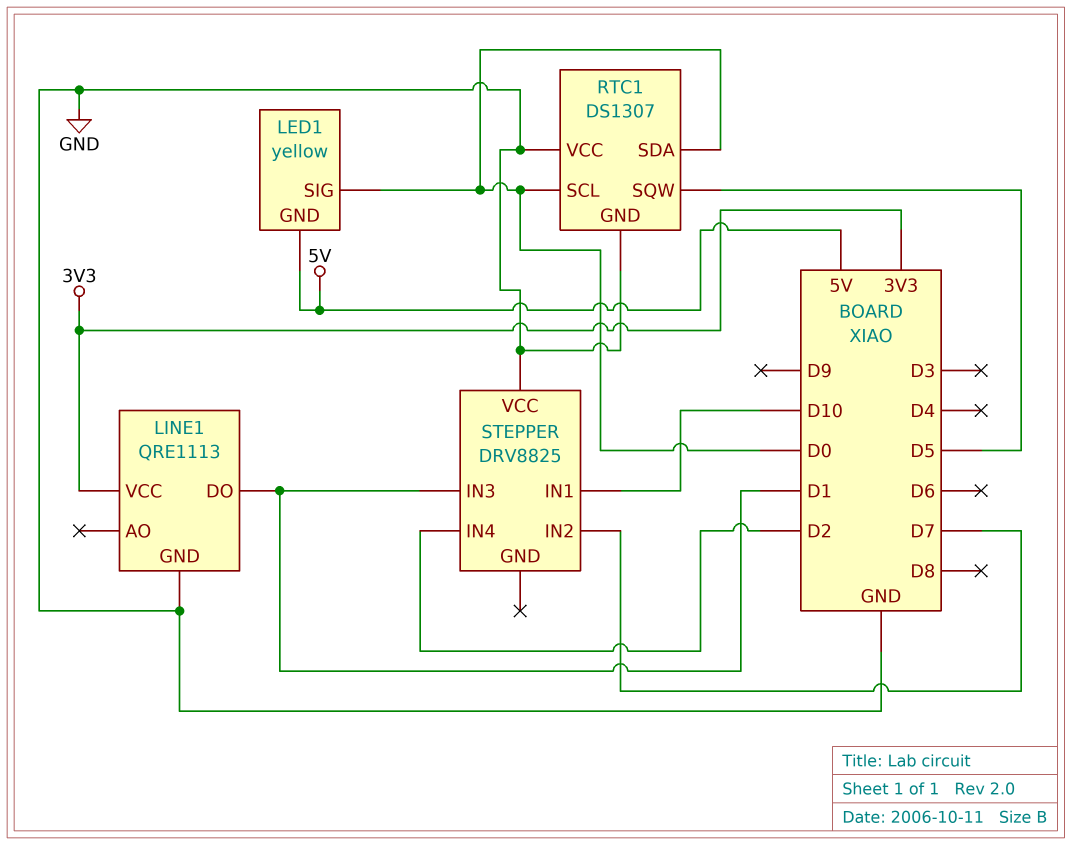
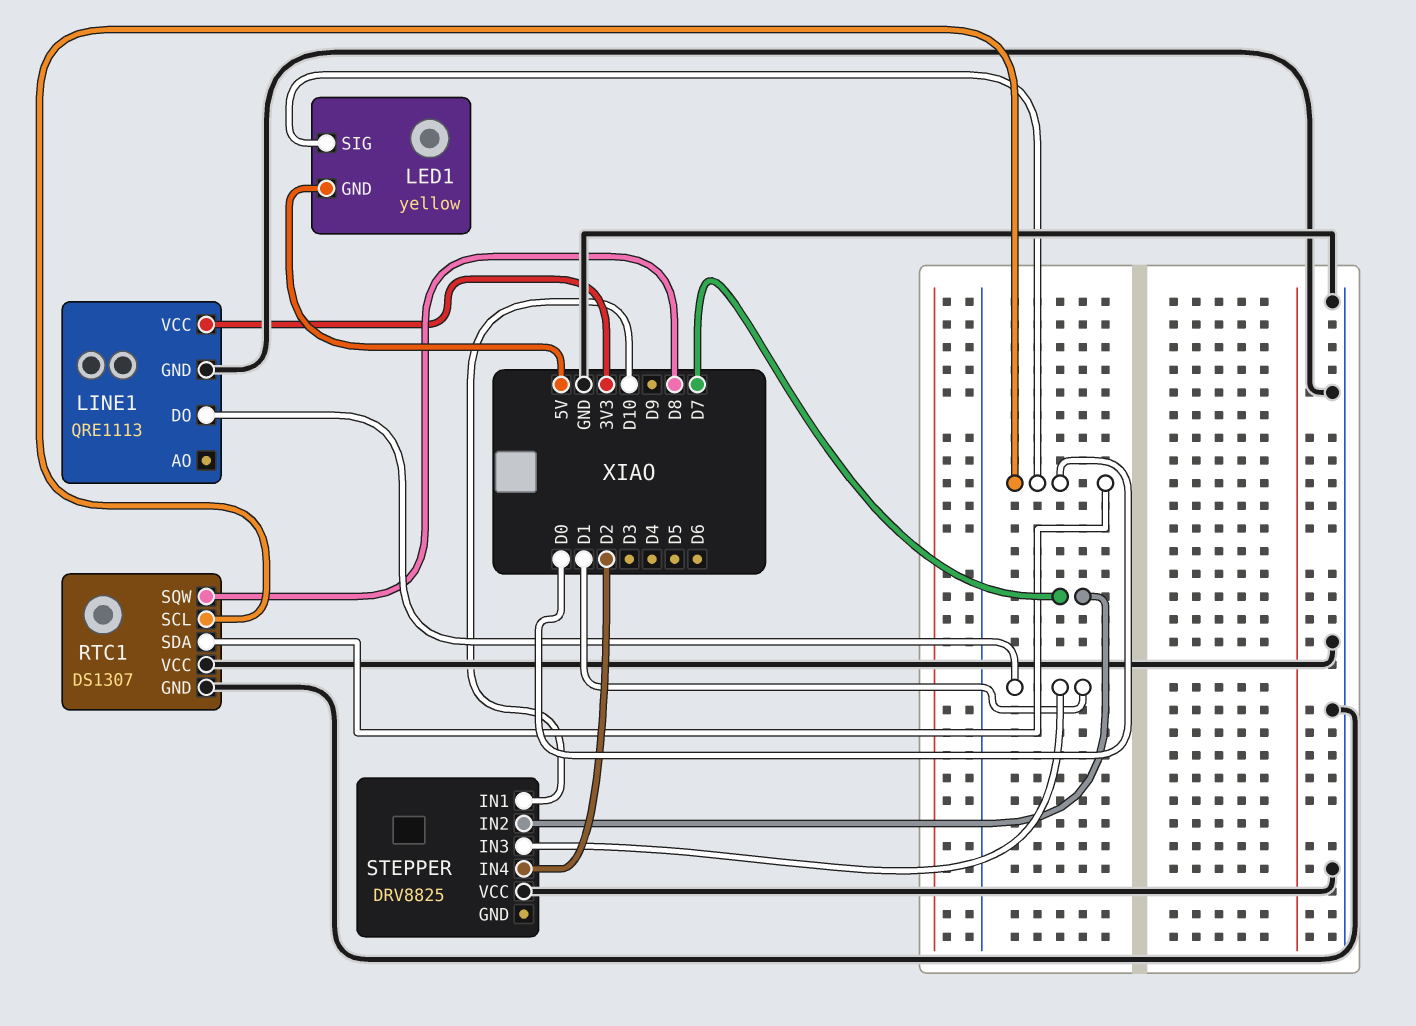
RTC1 pin SQW: D5 -> D8

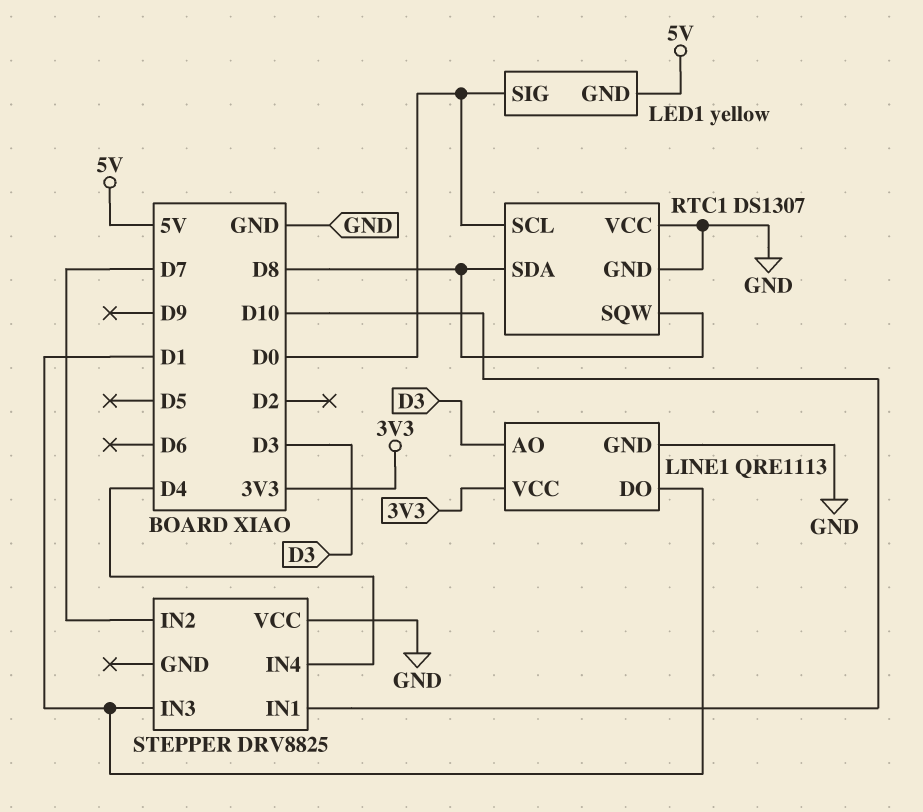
LINE1 pin AO: none -> D3
RTC1 pin SDA: D0 -> D8
STEPPER pin IN4: D2 -> D4

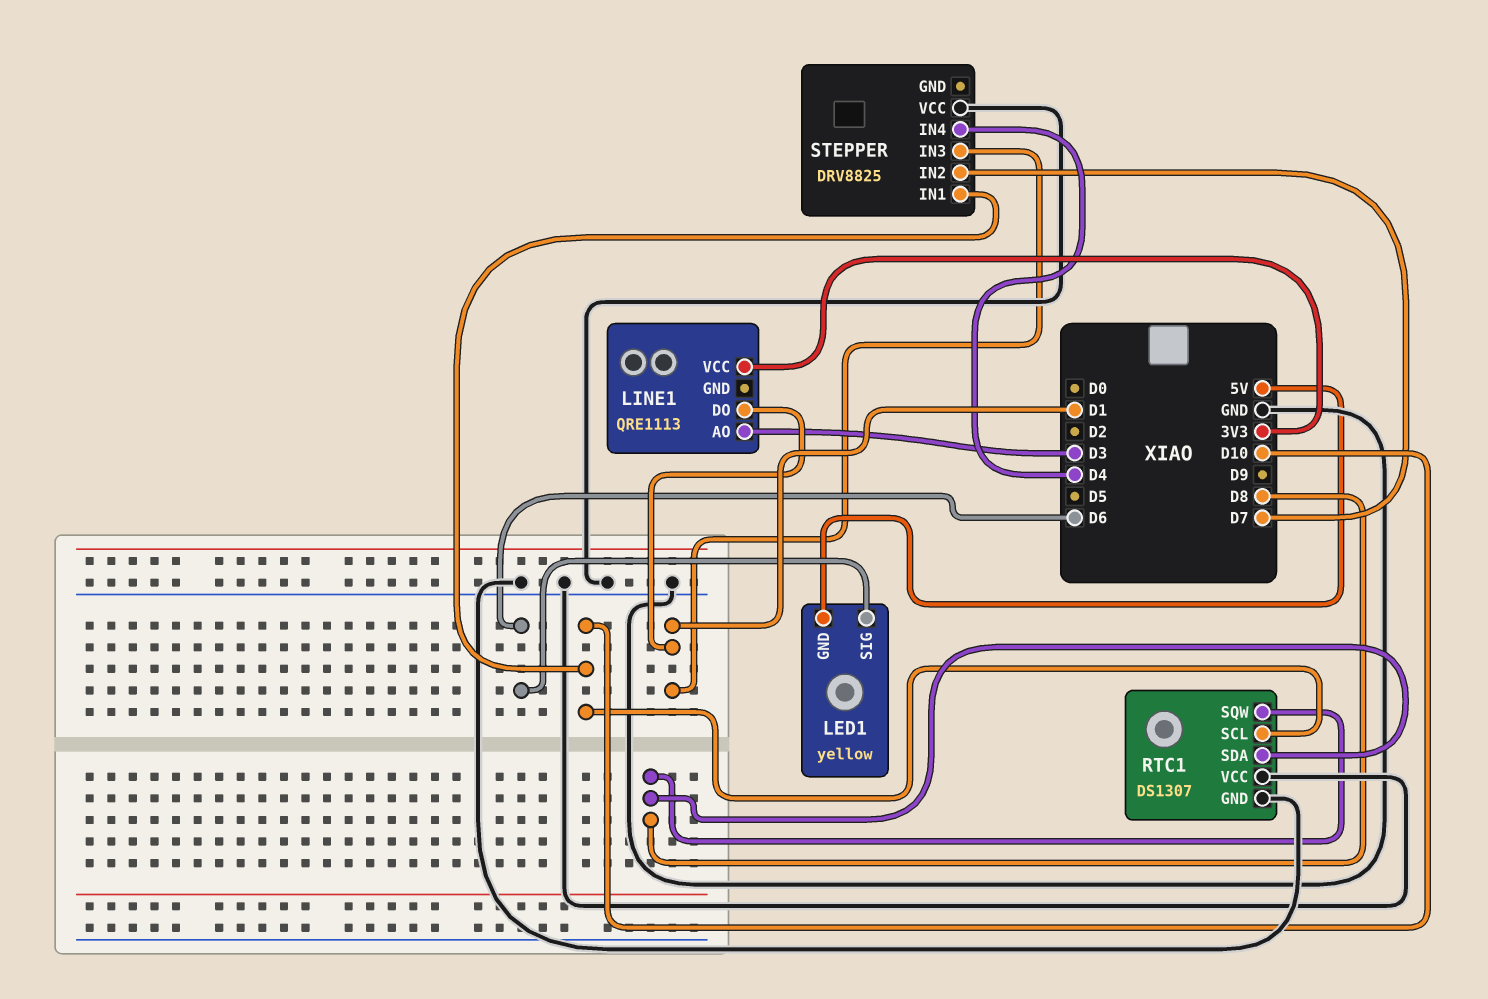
LED1 pin SIG: D0 -> D6
LINE1 pin GND: GND -> none
RTC1 pin SCL: D0 -> D10

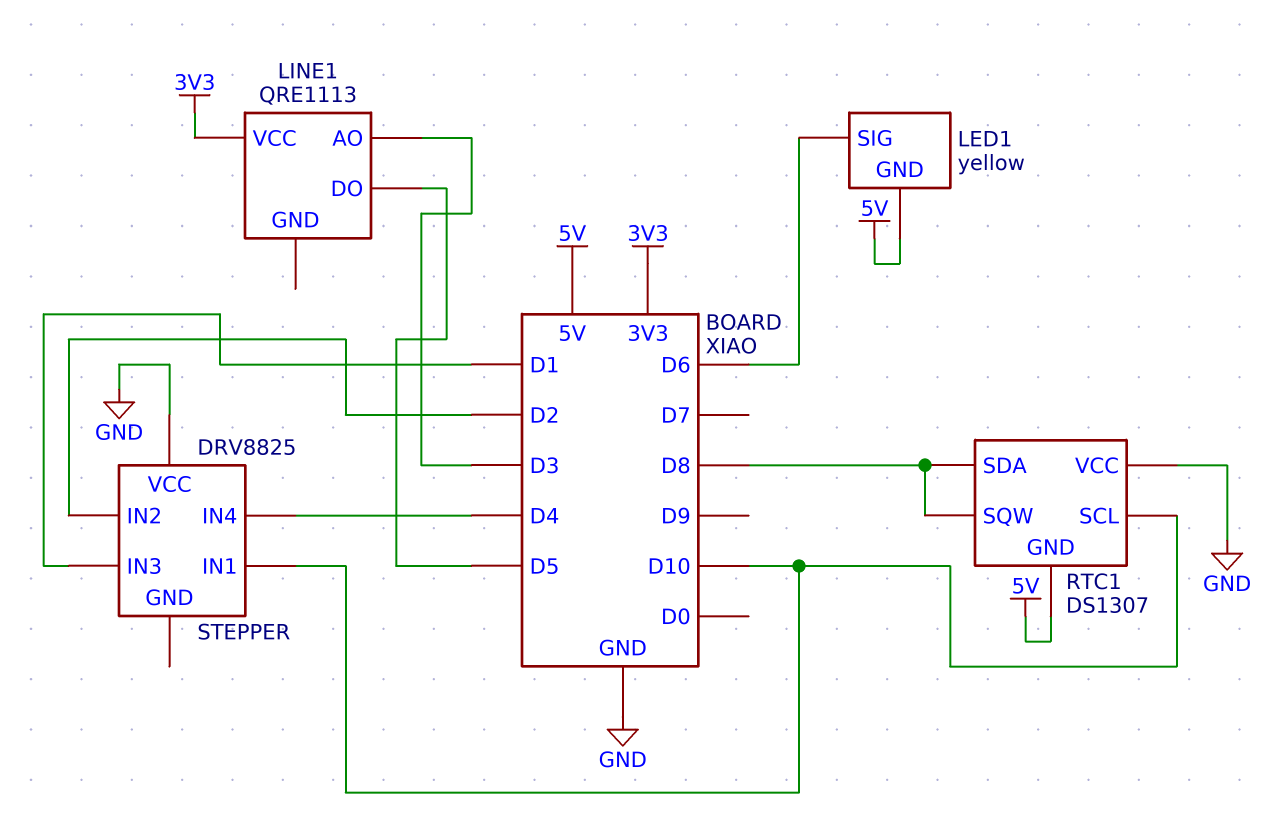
LINE1 pin DO: D1 -> D5
RTC1 pin GND: GND -> 5V
STEPPER pin IN2: D7 -> D2

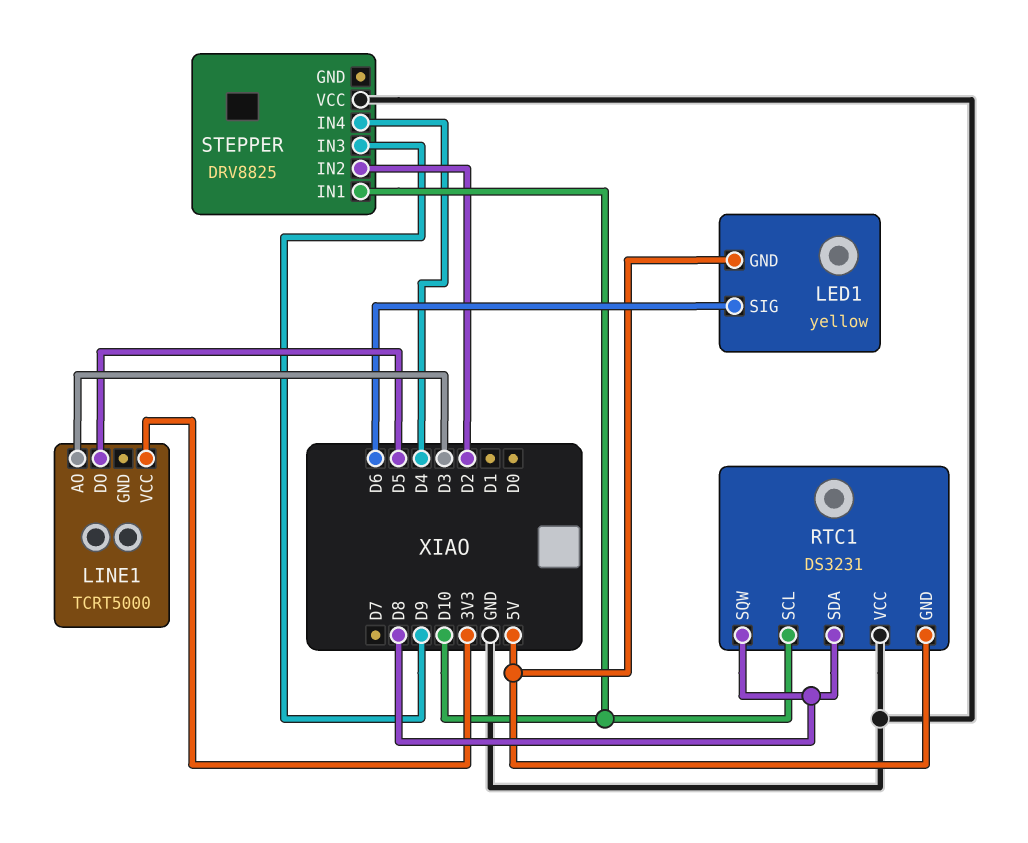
LINE1: QRE1113 -> TCRT5000
RTC1: DS1307 -> DS3231
STEPPER pin IN3: D1 -> D9

